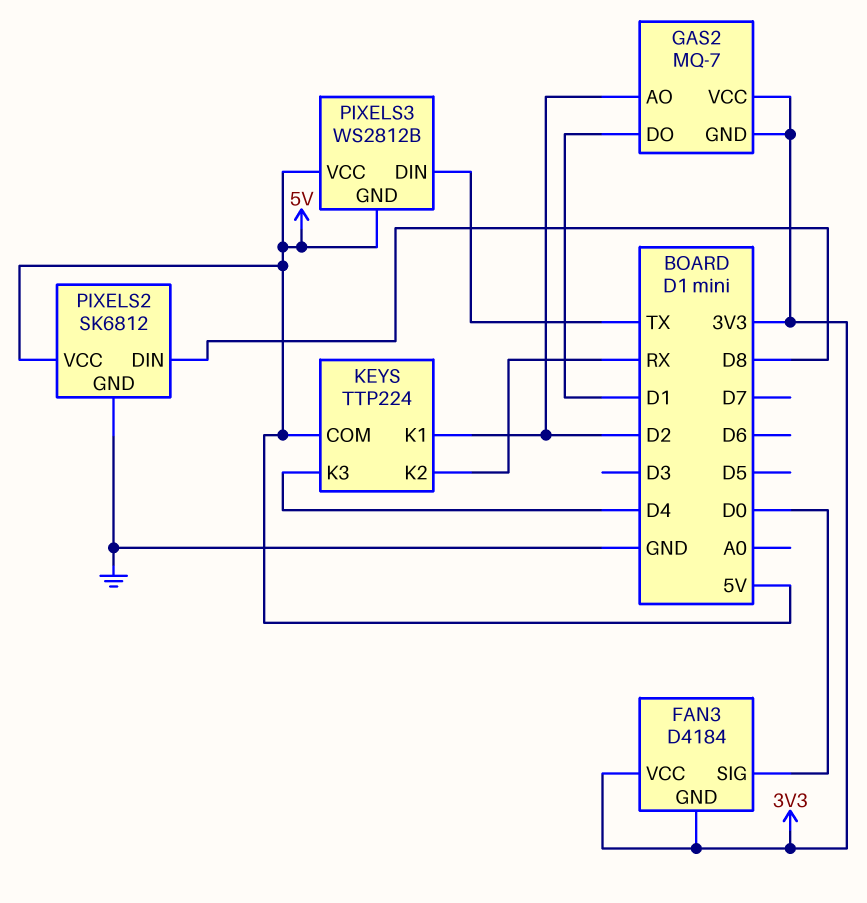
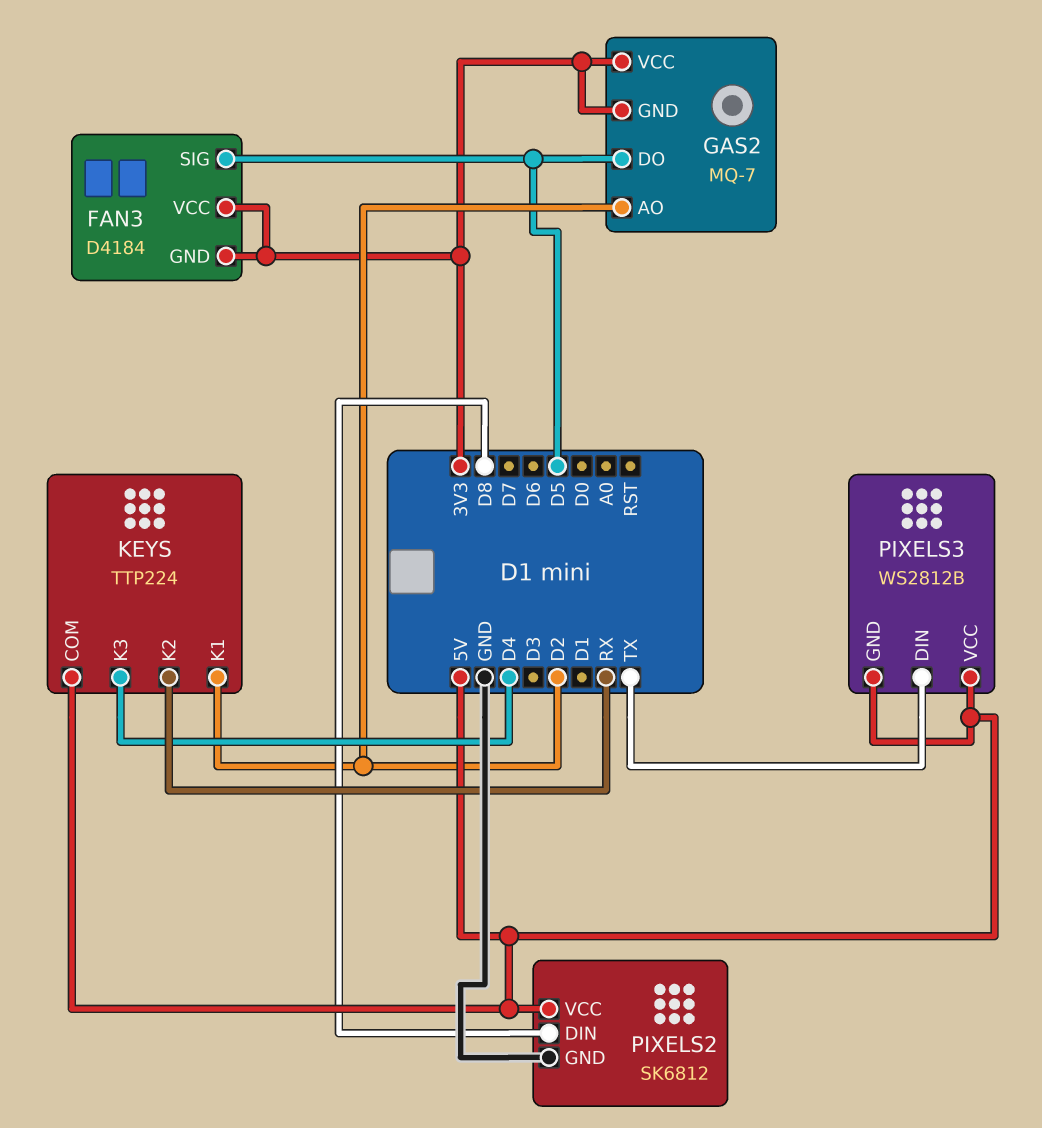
FAN3 pin SIG: D0 -> D5
GAS2 pin DO: D1 -> D5

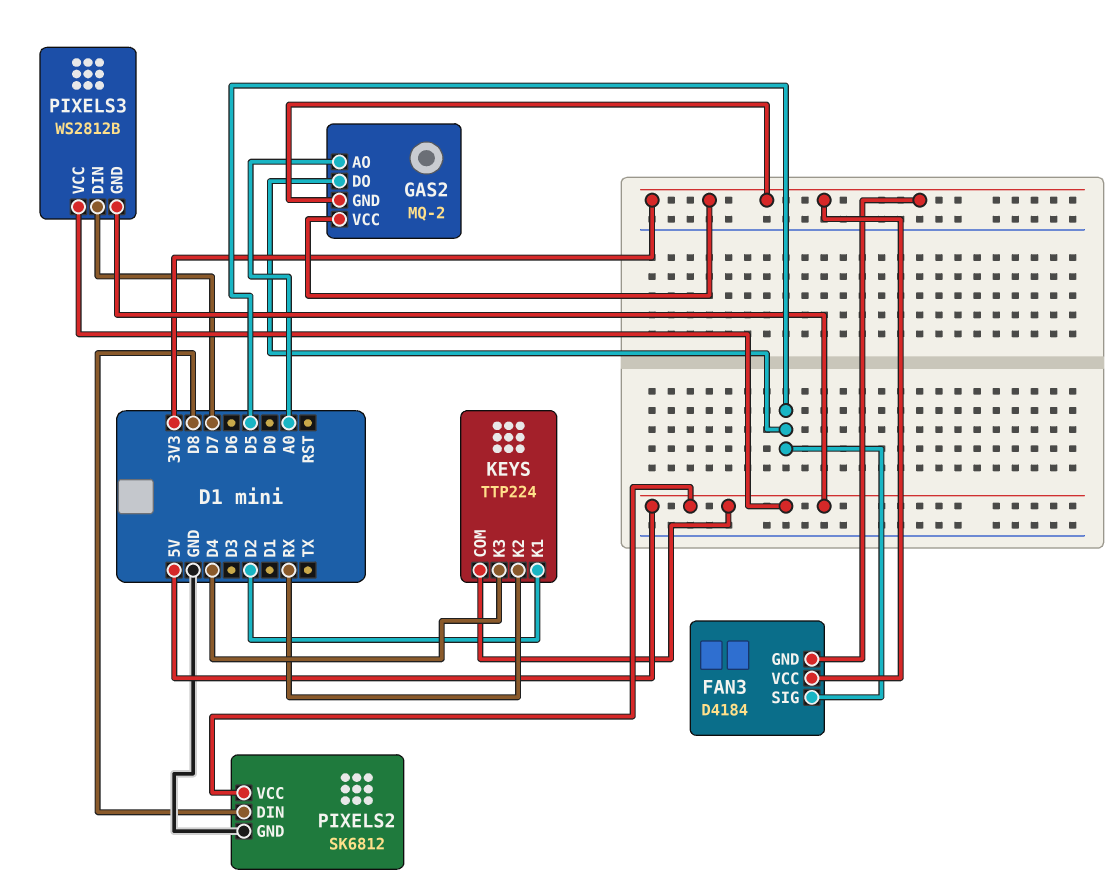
GAS2: MQ-7 -> MQ-2
GAS2 pin AO: D2 -> A0
PIXELS3 pin DIN: TX -> D7

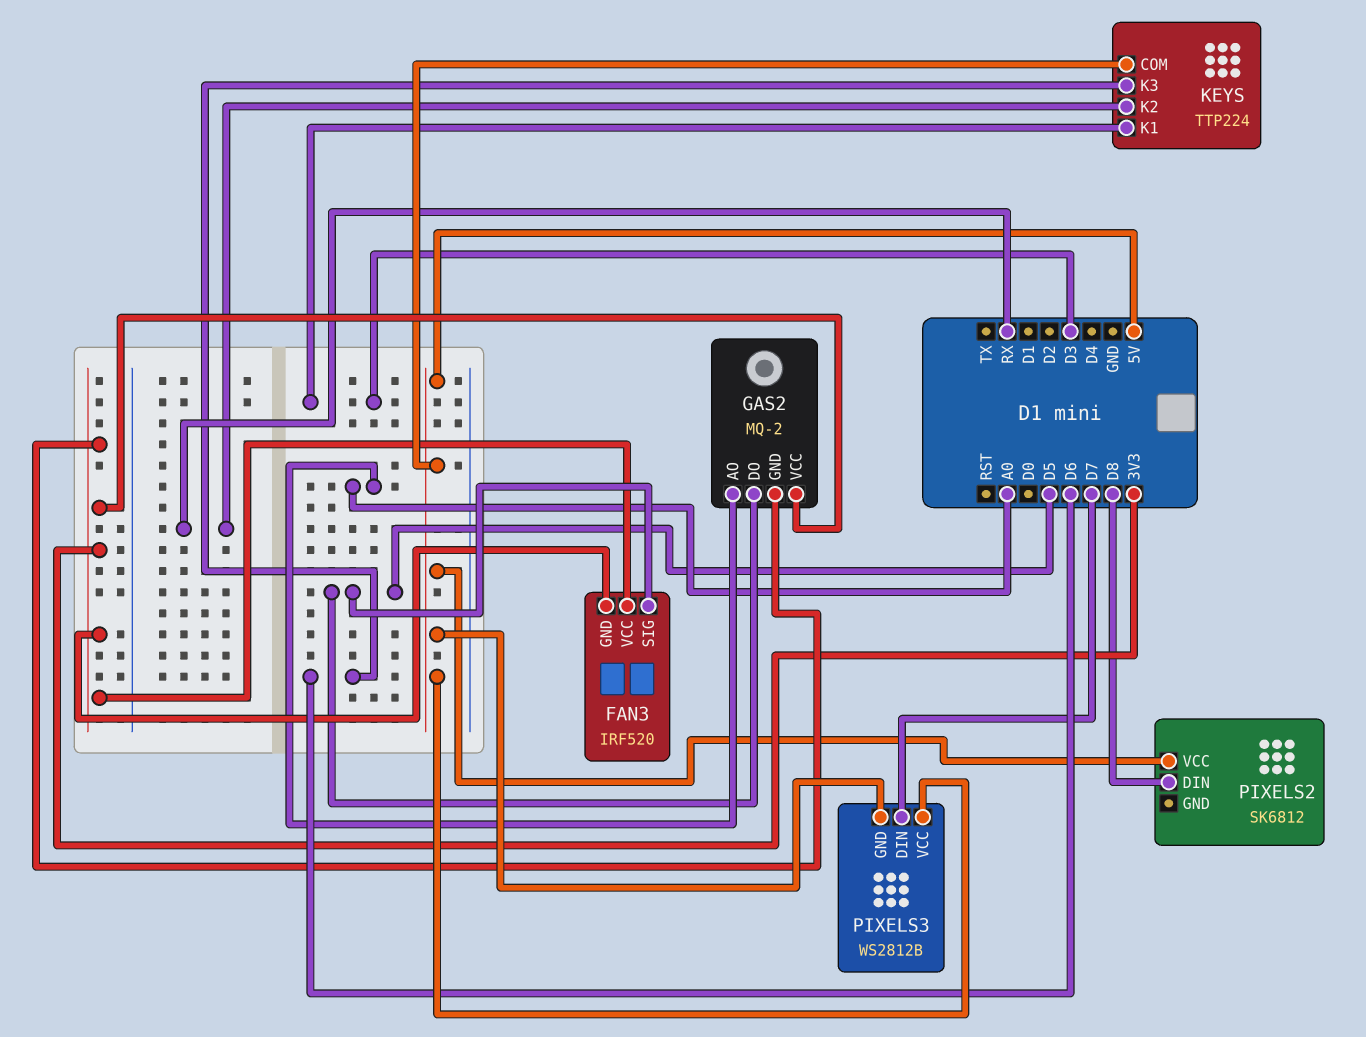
FAN3: D4184 -> IRF520
KEYS pin K1: D2 -> D3
KEYS pin K3: D4 -> D6
PIXELS2 pin GND: GND -> none

